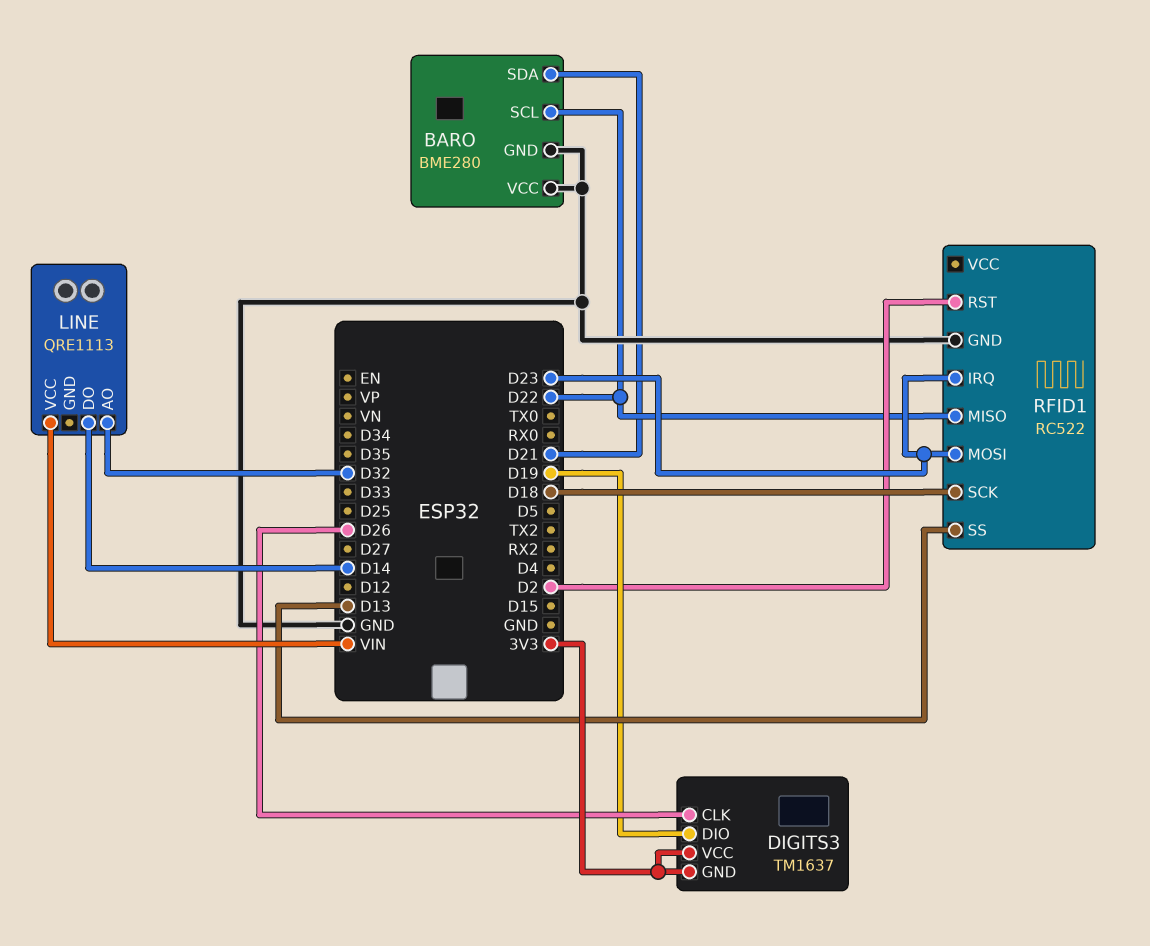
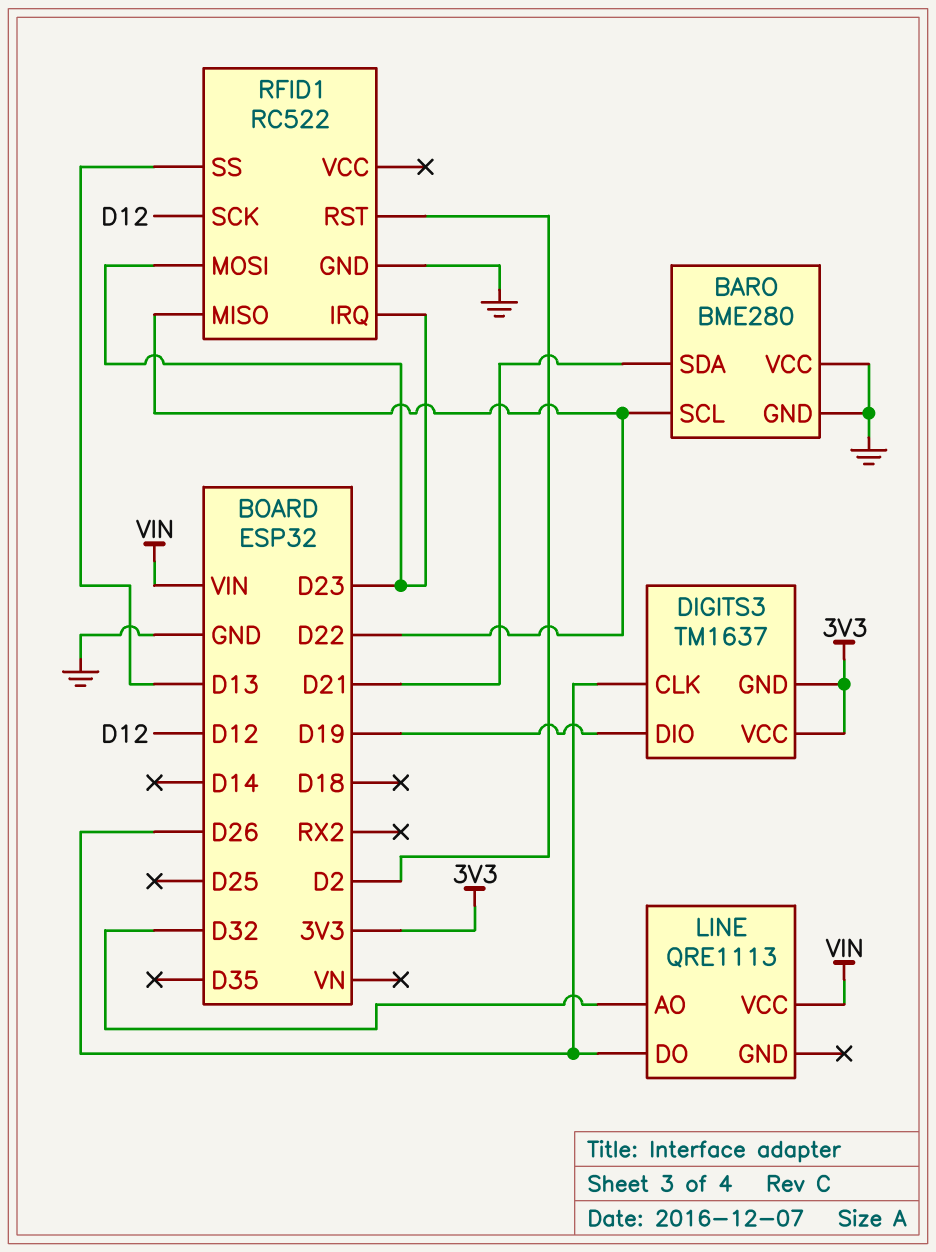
LINE pin DO: D14 -> D26
RFID1 pin SCK: D18 -> D12

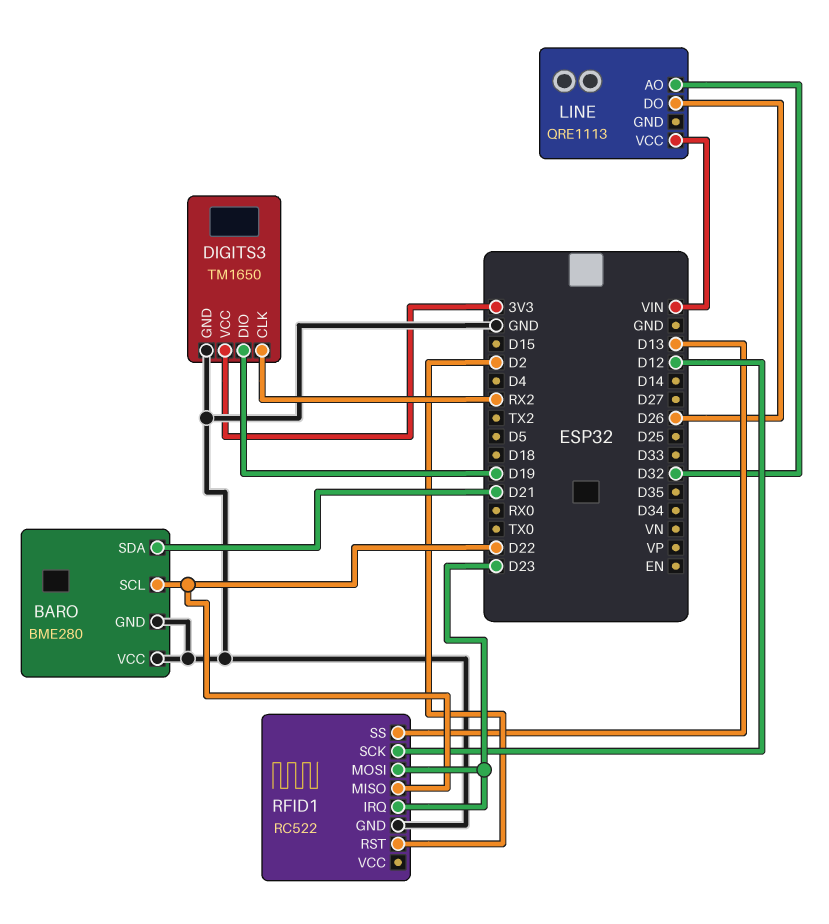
DIGITS3: TM1637 -> TM1650
DIGITS3 pin CLK: D26 -> RX2
DIGITS3 pin GND: 3V3 -> GND

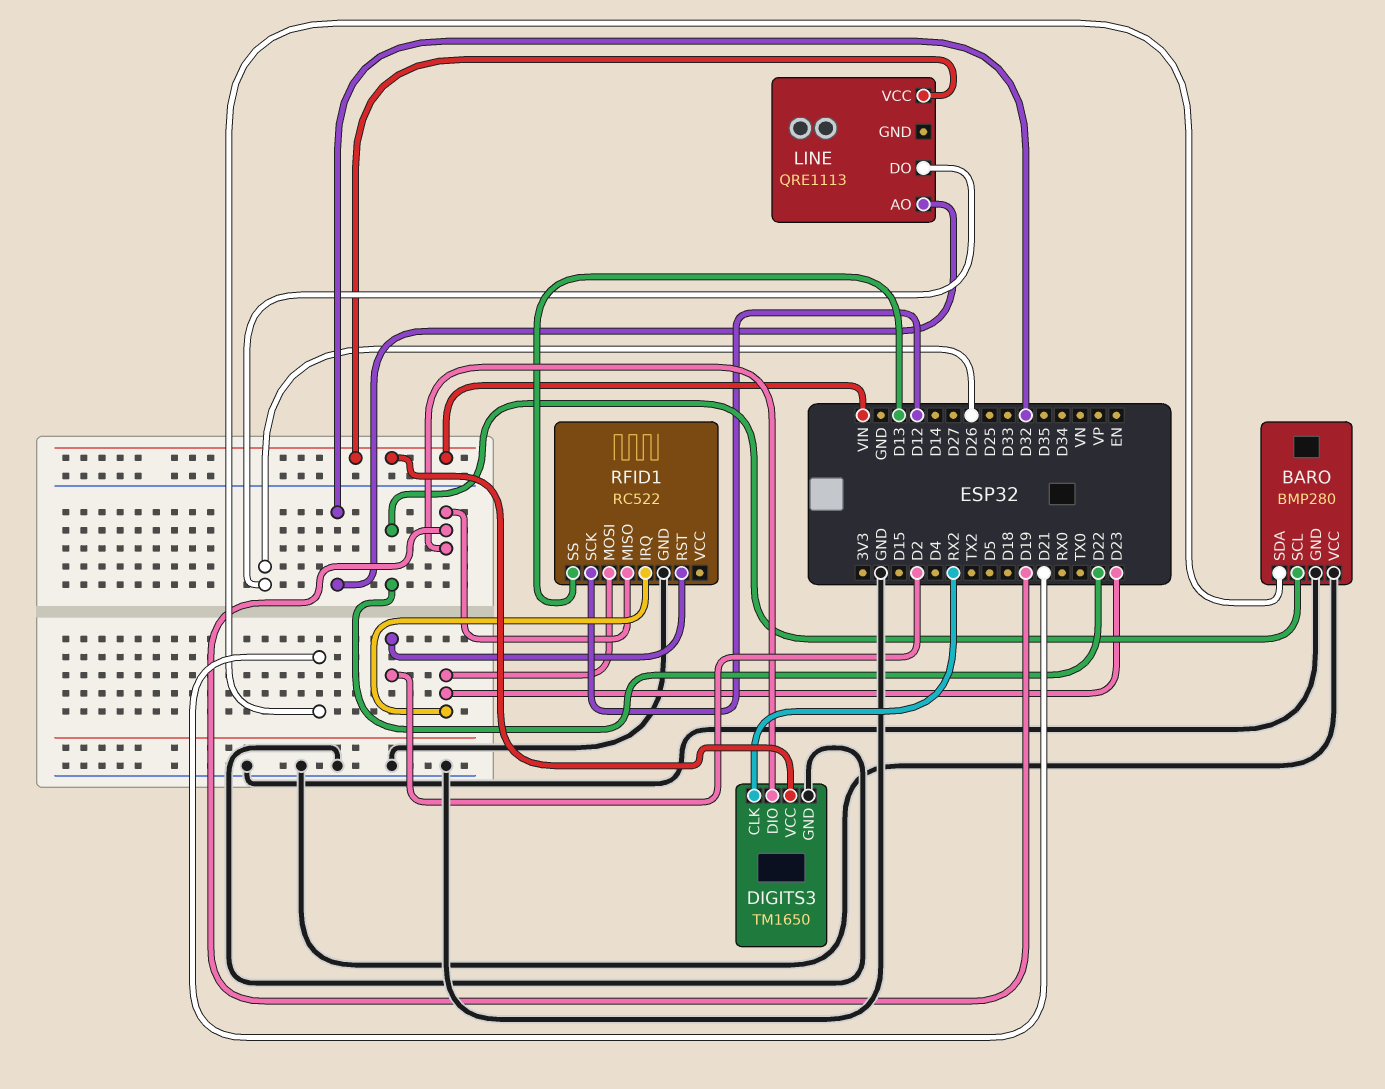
BARO: BME280 -> BMP280
DIGITS3 pin VCC: 3V3 -> VIN
RFID1 pin MISO: D22 -> D19

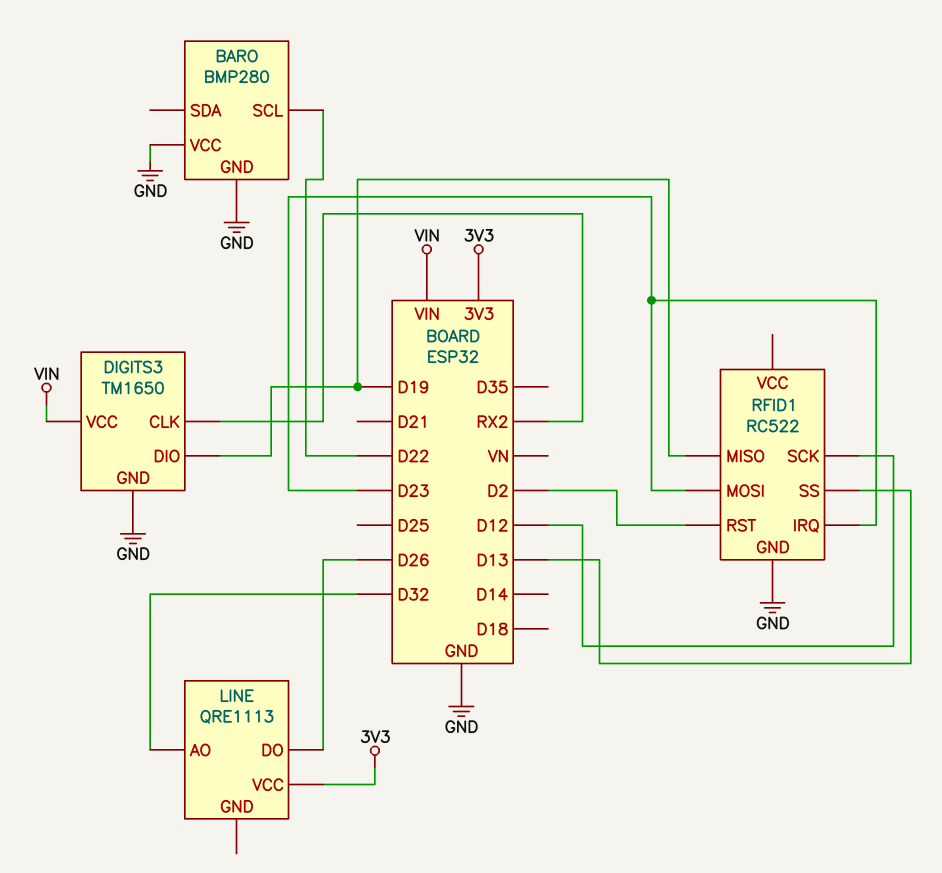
BARO pin SDA: D21 -> none
LINE pin VCC: VIN -> 3V3

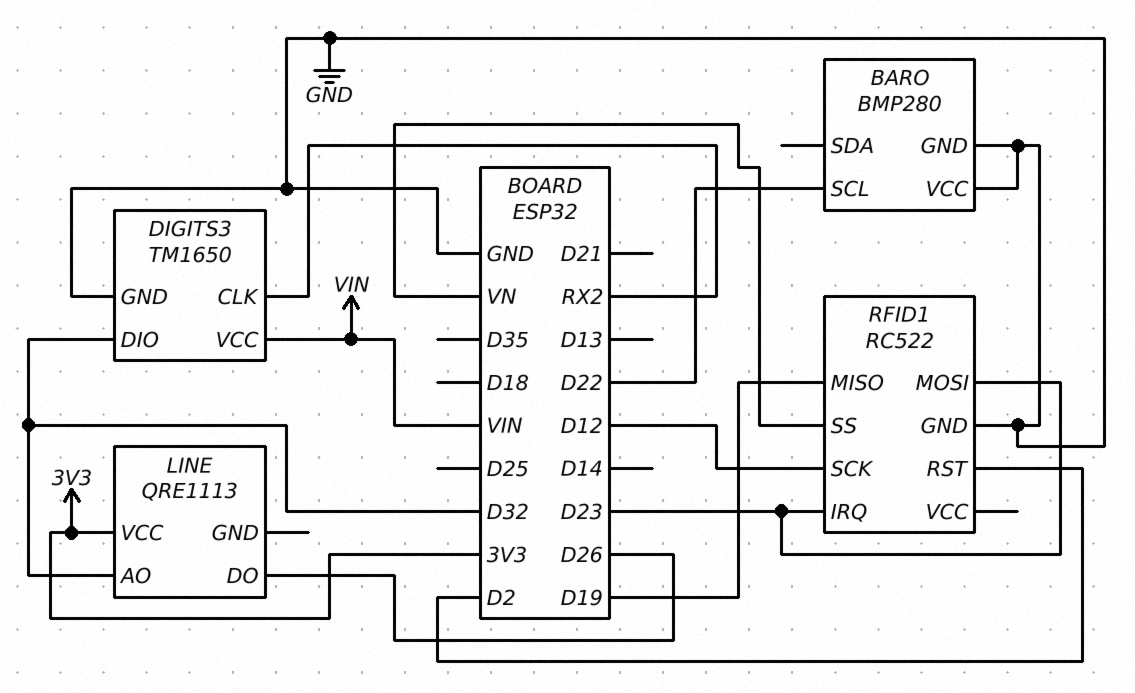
DIGITS3 pin DIO: D19 -> D32
RFID1 pin SS: D13 -> VN

